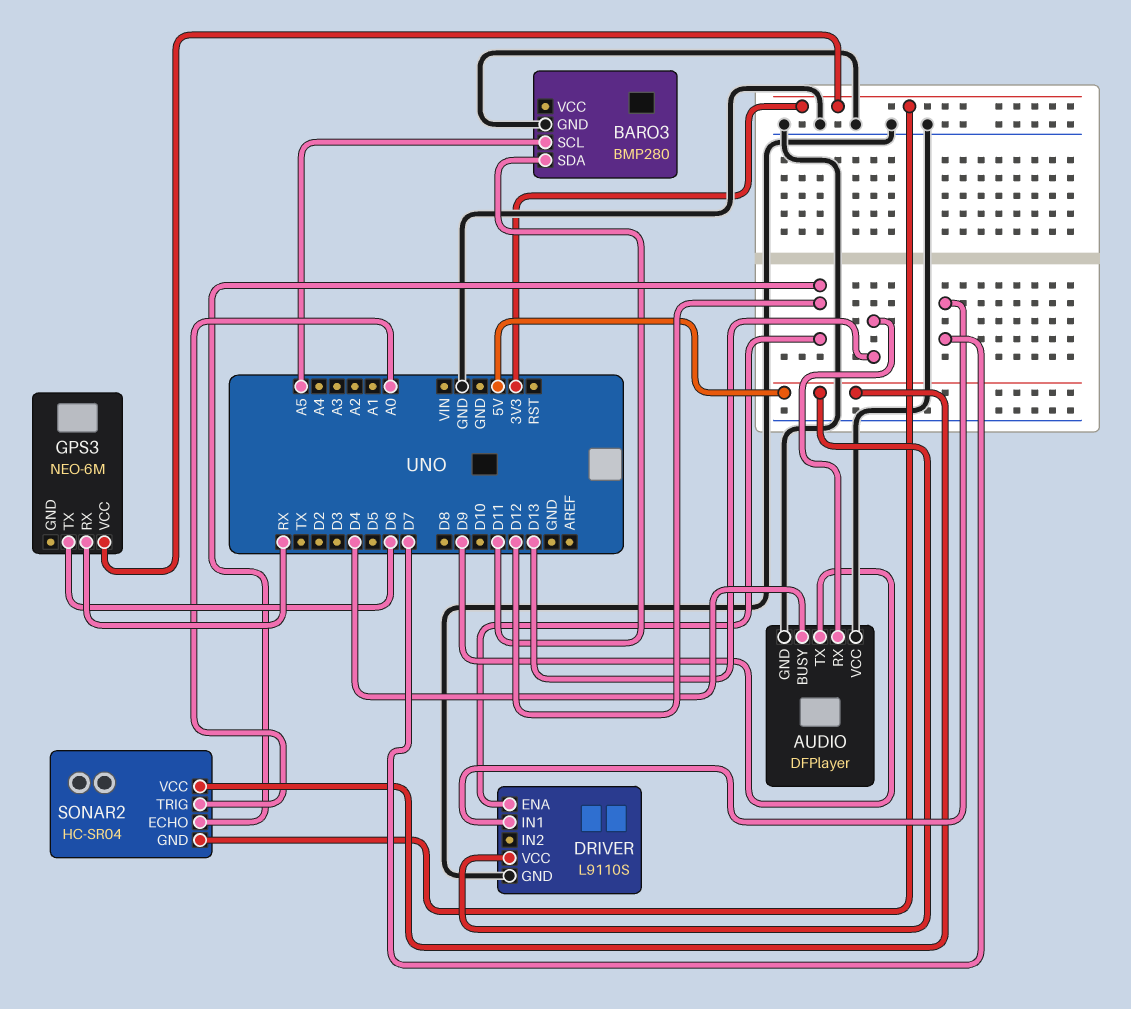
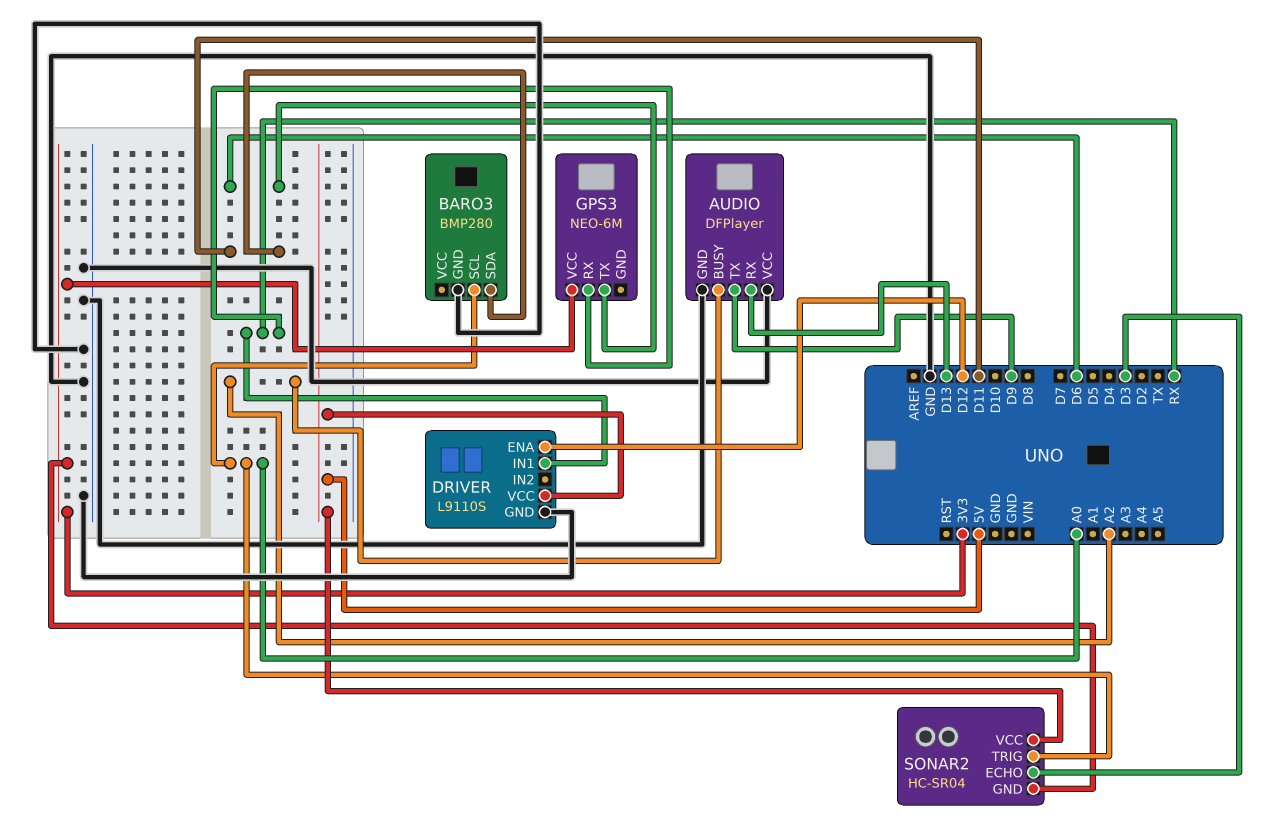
AUDIO pin BUSY: D4 -> A2
BARO3 pin SCL: A5 -> A0
DRIVER pin IN1: D7 -> RX
SONAR2 pin ECHO: D12 -> D3

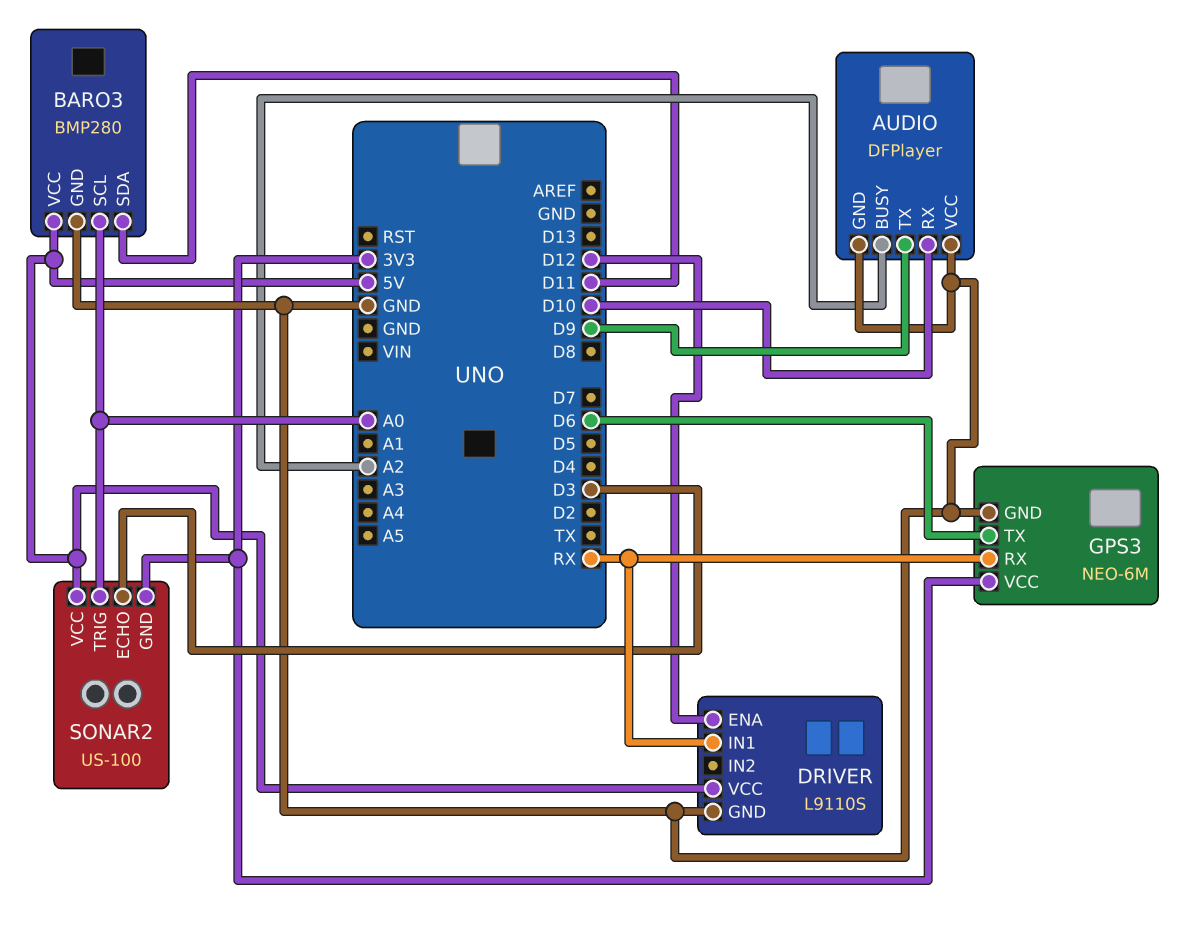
AUDIO pin RX: D13 -> D10
BARO3 pin VCC: none -> 5V
GPS3 pin GND: none -> GND
SONAR2: HC-SR04 -> US-100

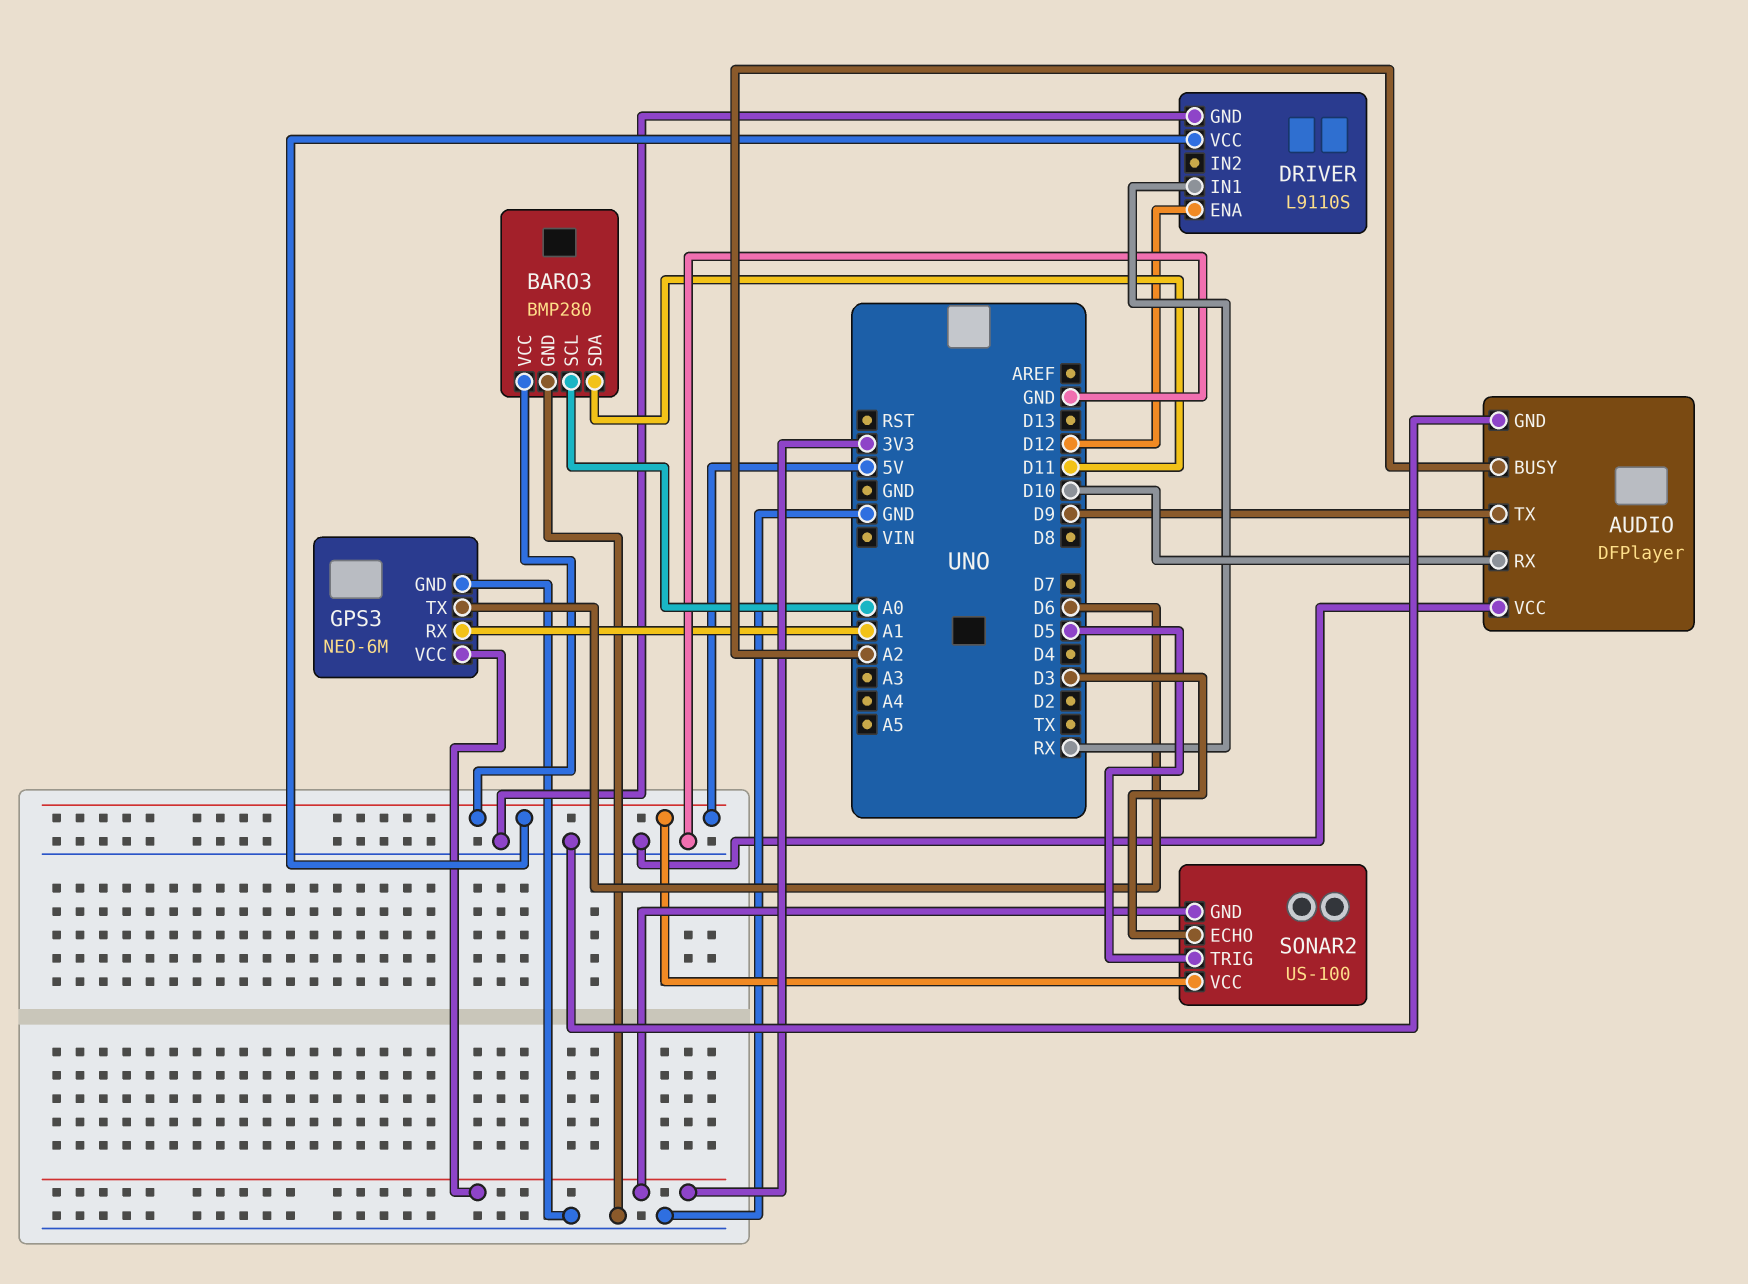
GPS3 pin RX: RX -> A1
SONAR2 pin TRIG: A0 -> D5

